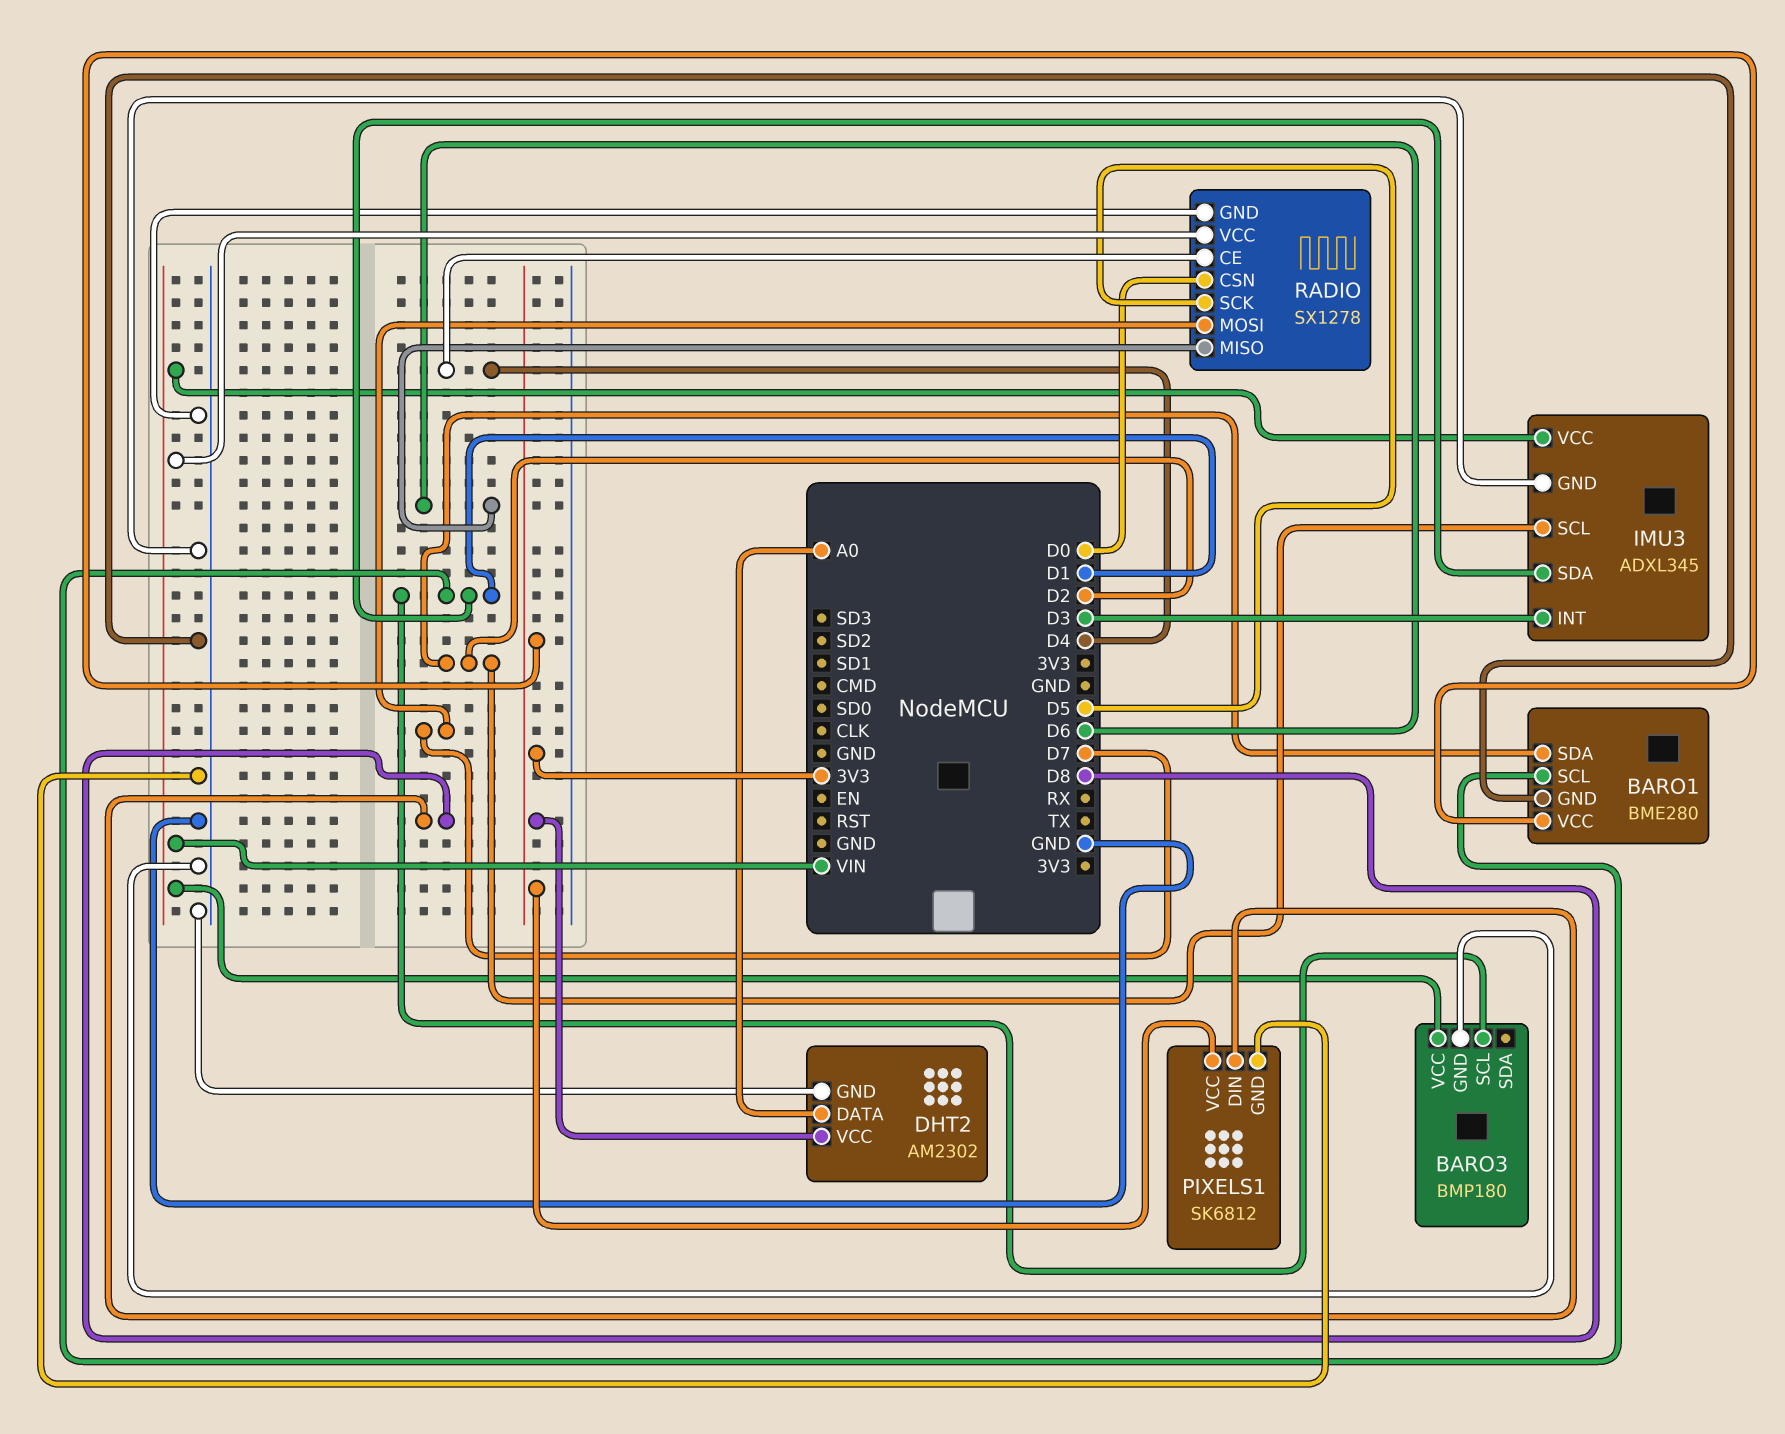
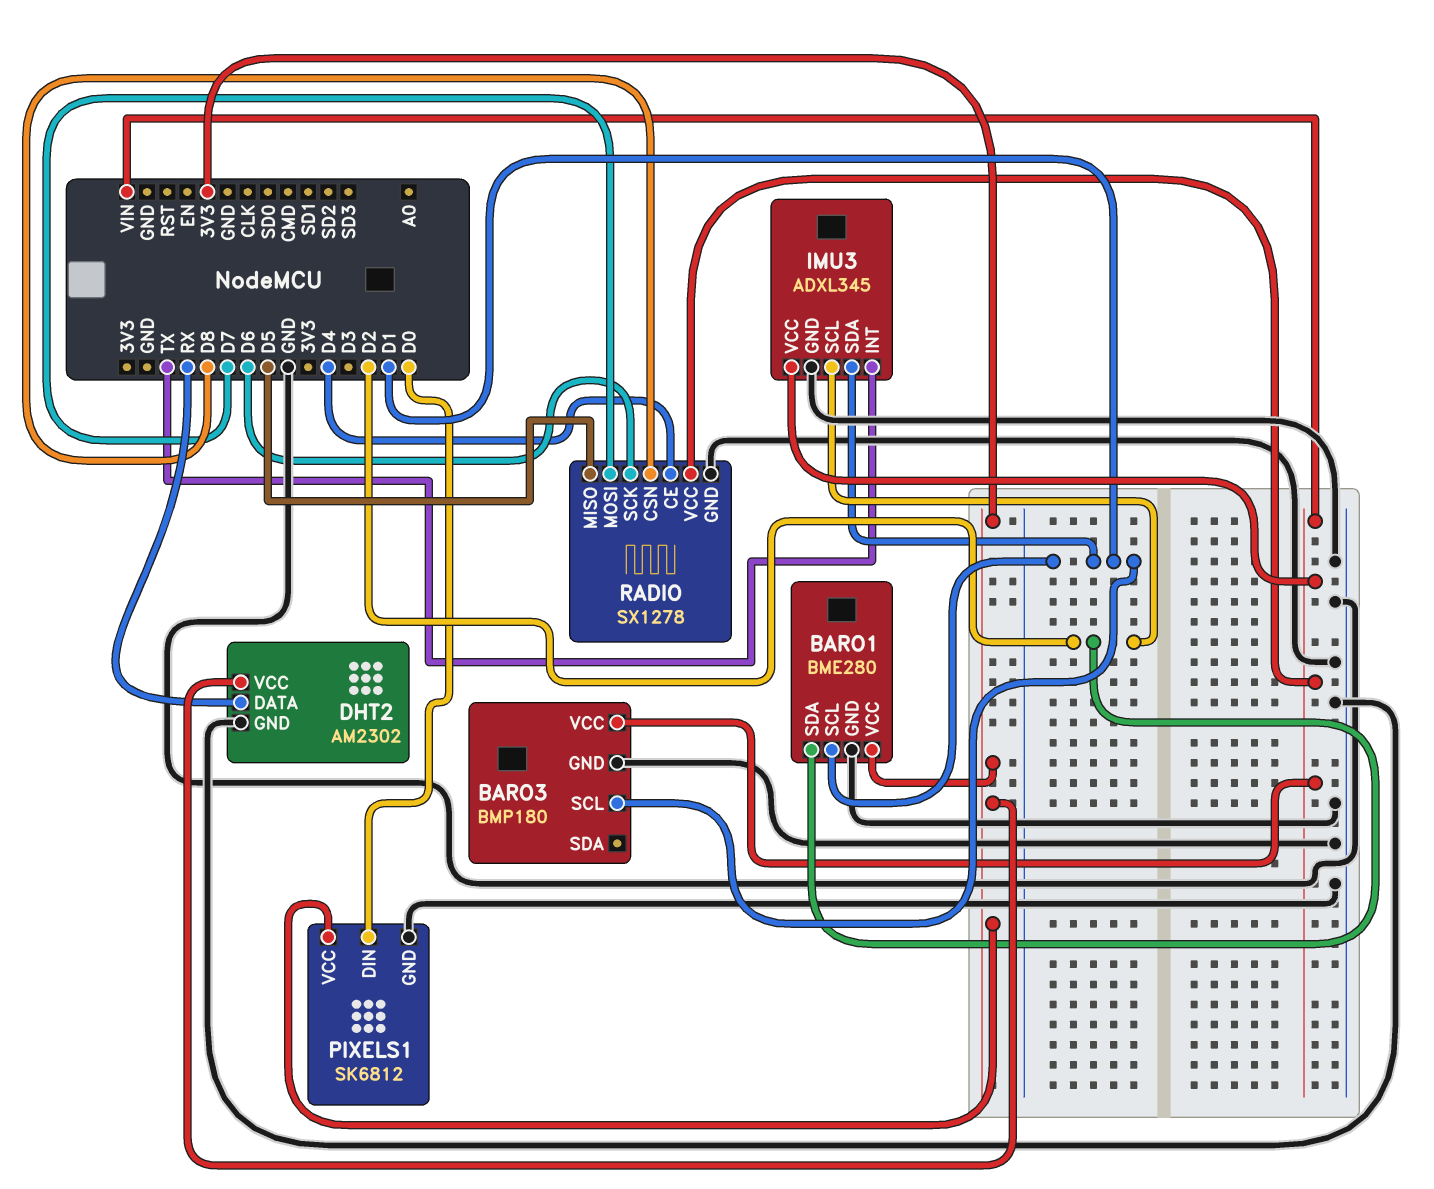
DHT2 pin DATA: A0 -> RX
IMU3 pin INT: D3 -> TX
PIXELS1 pin DIN: D8 -> D0
RADIO pin CSN: D0 -> D8
RADIO pin MISO: D6 -> D5
RADIO pin SCK: D5 -> D6

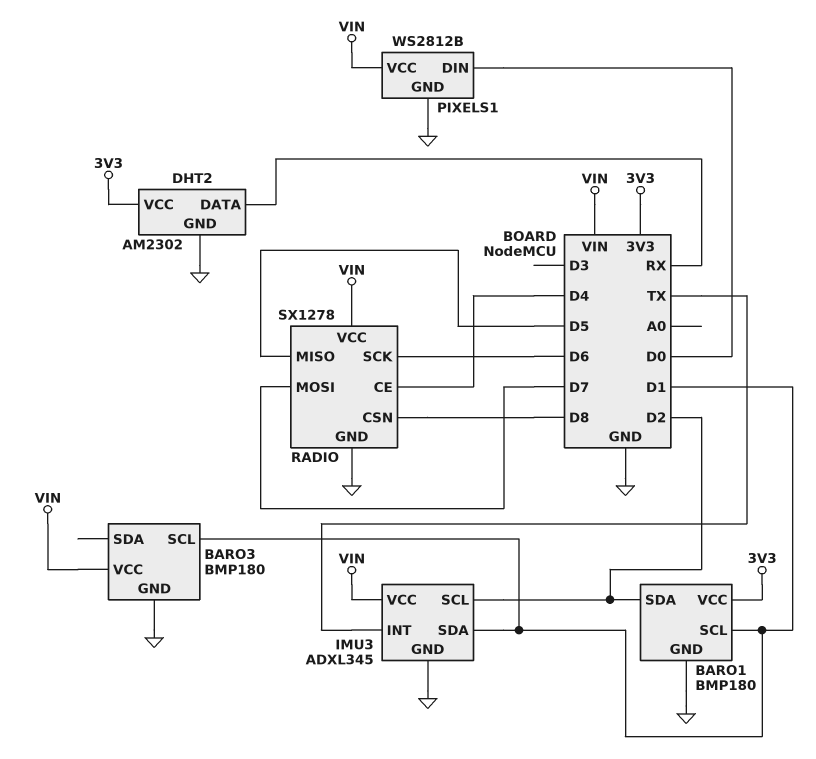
BARO1: BME280 -> BMP180
PIXELS1: SK6812 -> WS2812B
PIXELS1 pin VCC: 3V3 -> VIN

